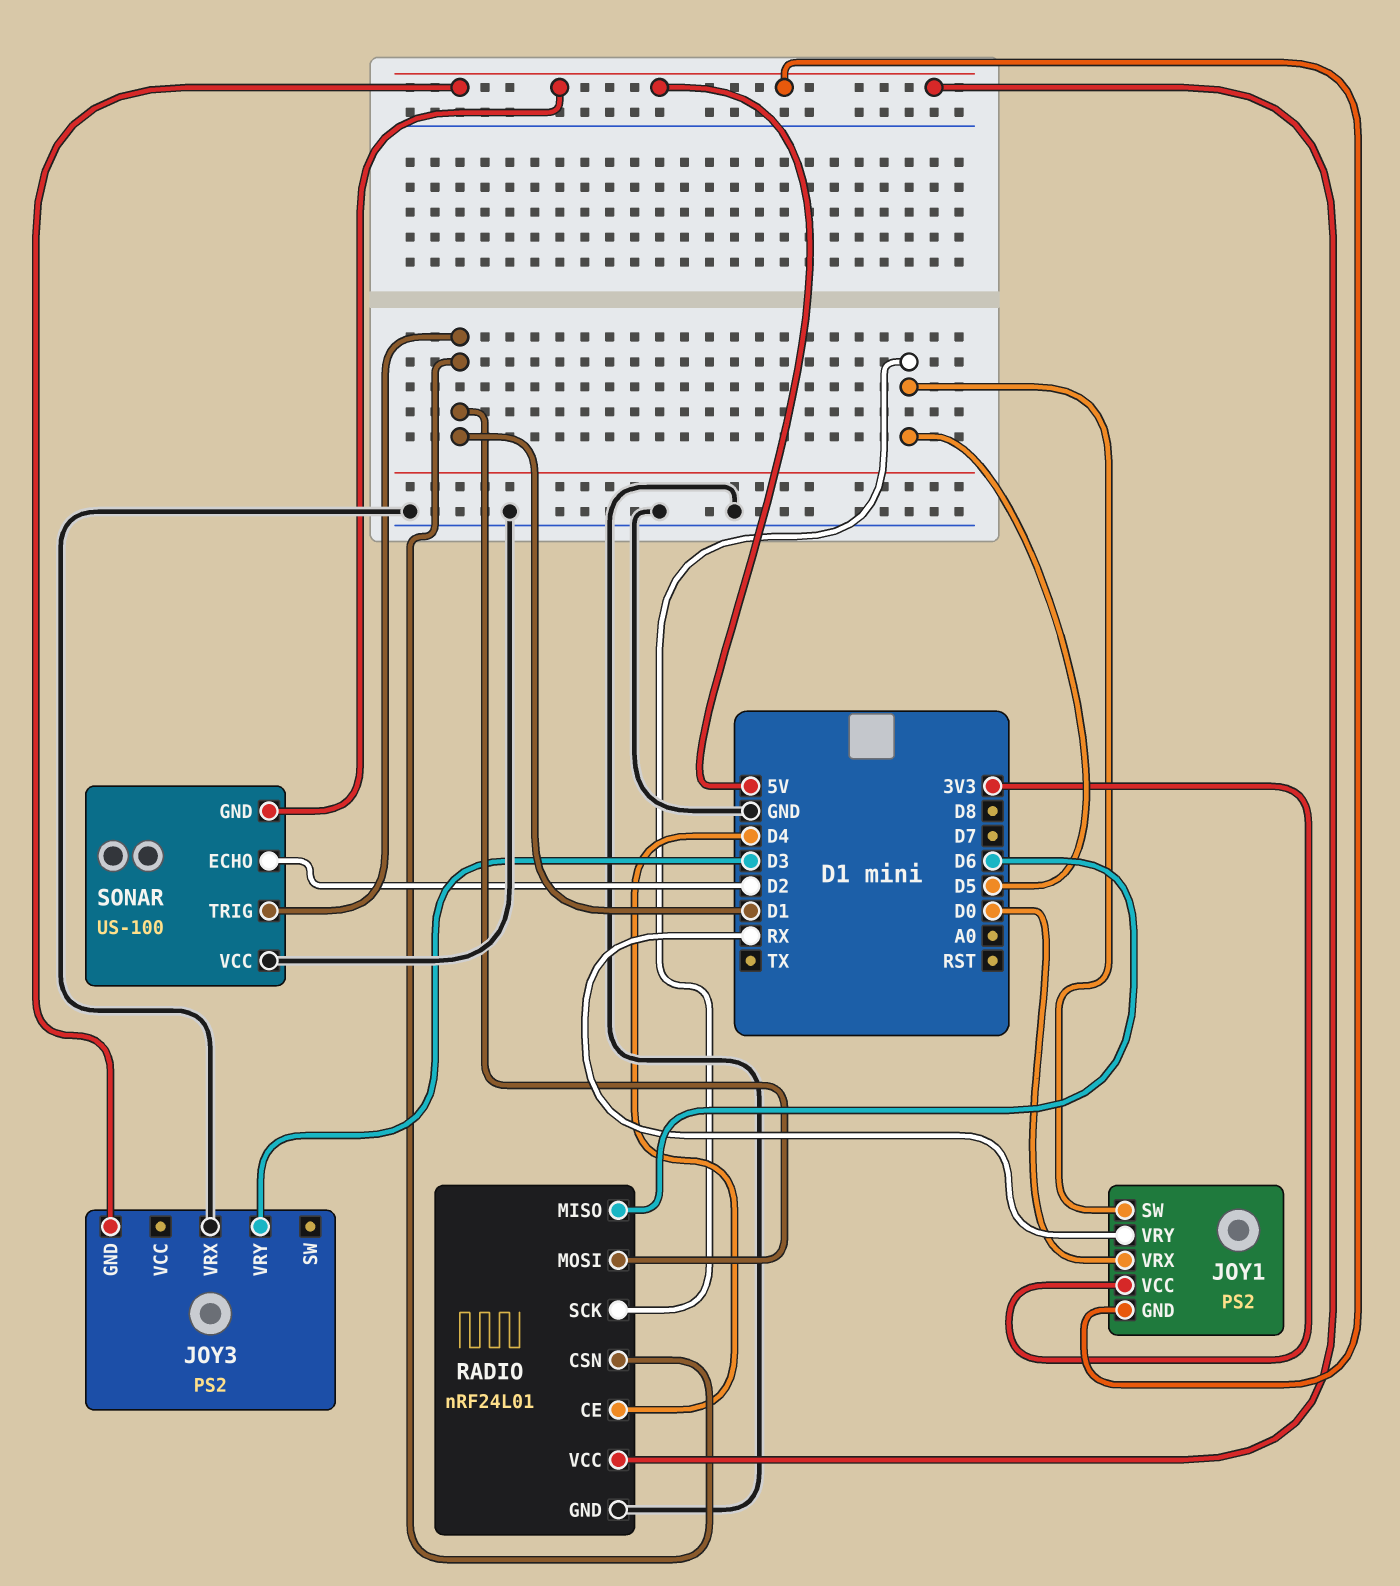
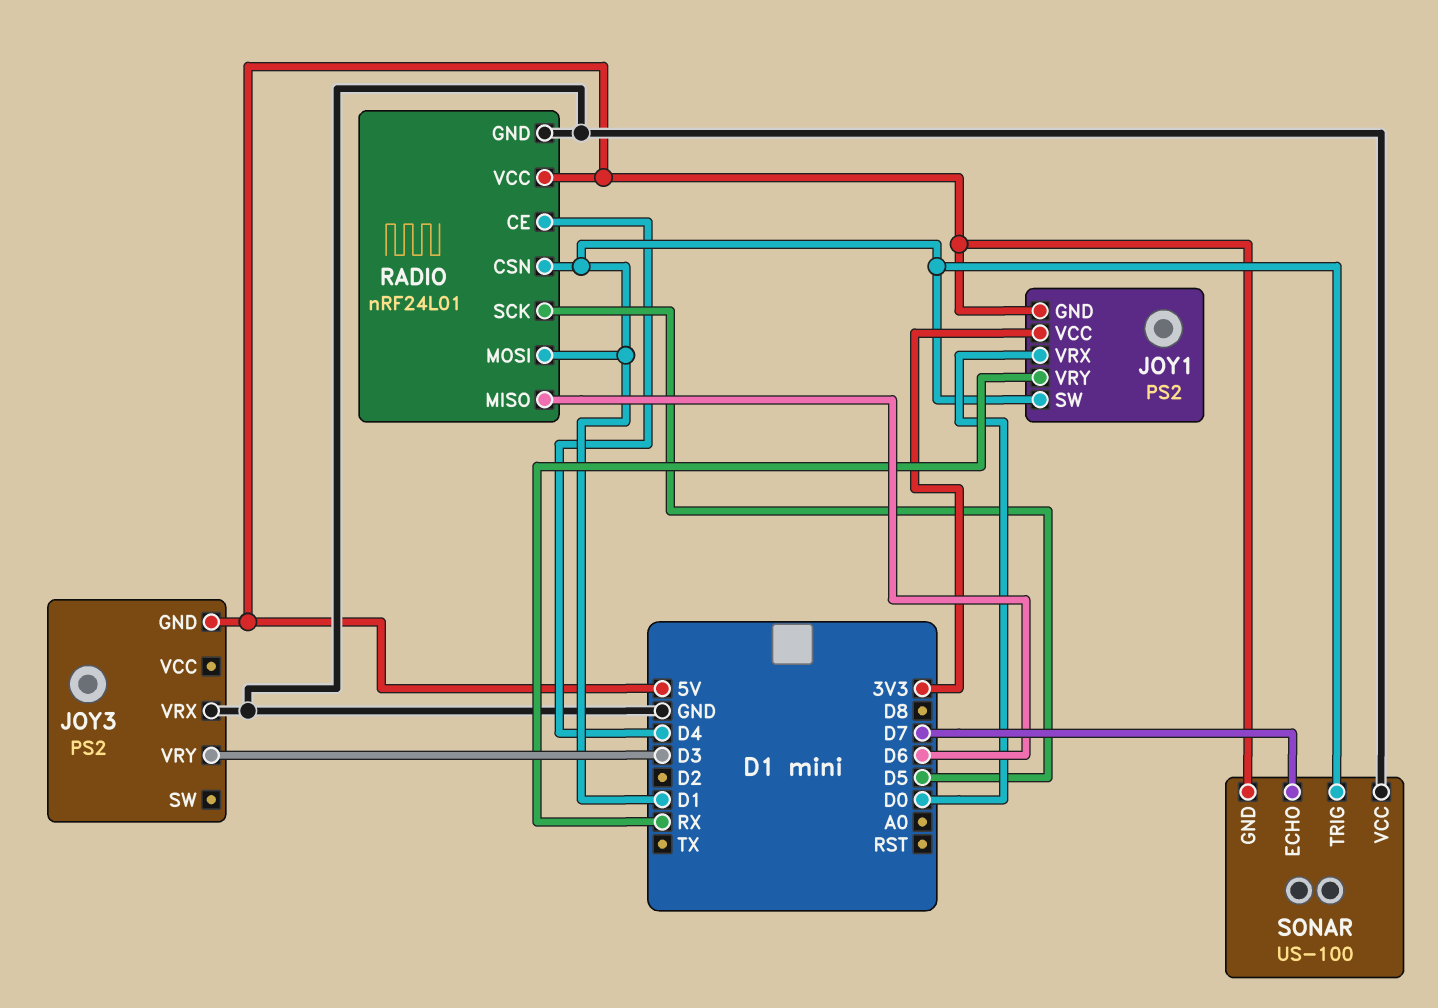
JOY1 pin SW: D5 -> D1
SONAR pin ECHO: D2 -> D7

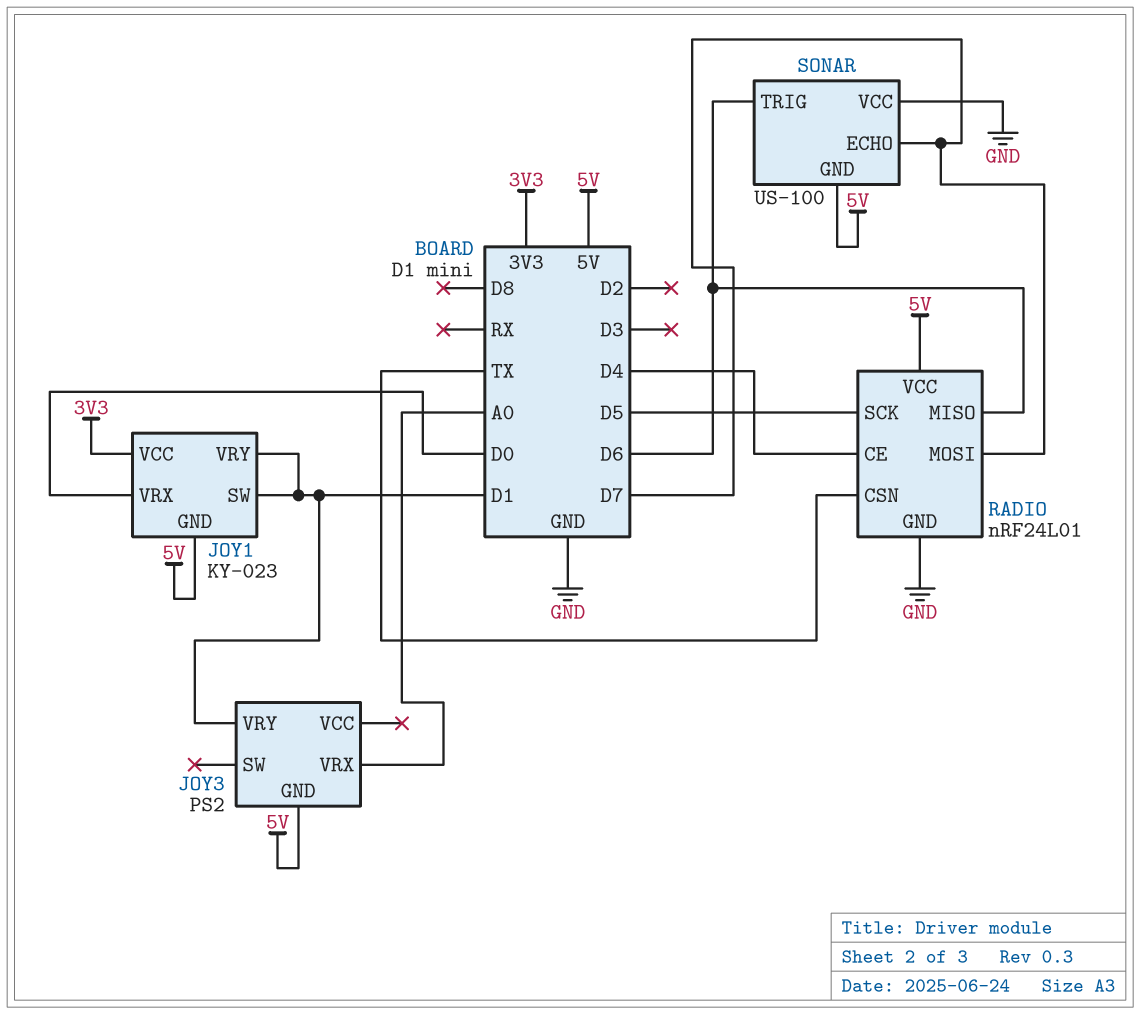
JOY1: PS2 -> KY-023
JOY1 pin VRY: RX -> D1
JOY3 pin VRX: GND -> A0
JOY3 pin VRY: D3 -> D1
RADIO pin CSN: D1 -> TX
RADIO pin MOSI: D1 -> D7
SONAR pin TRIG: D1 -> D6

